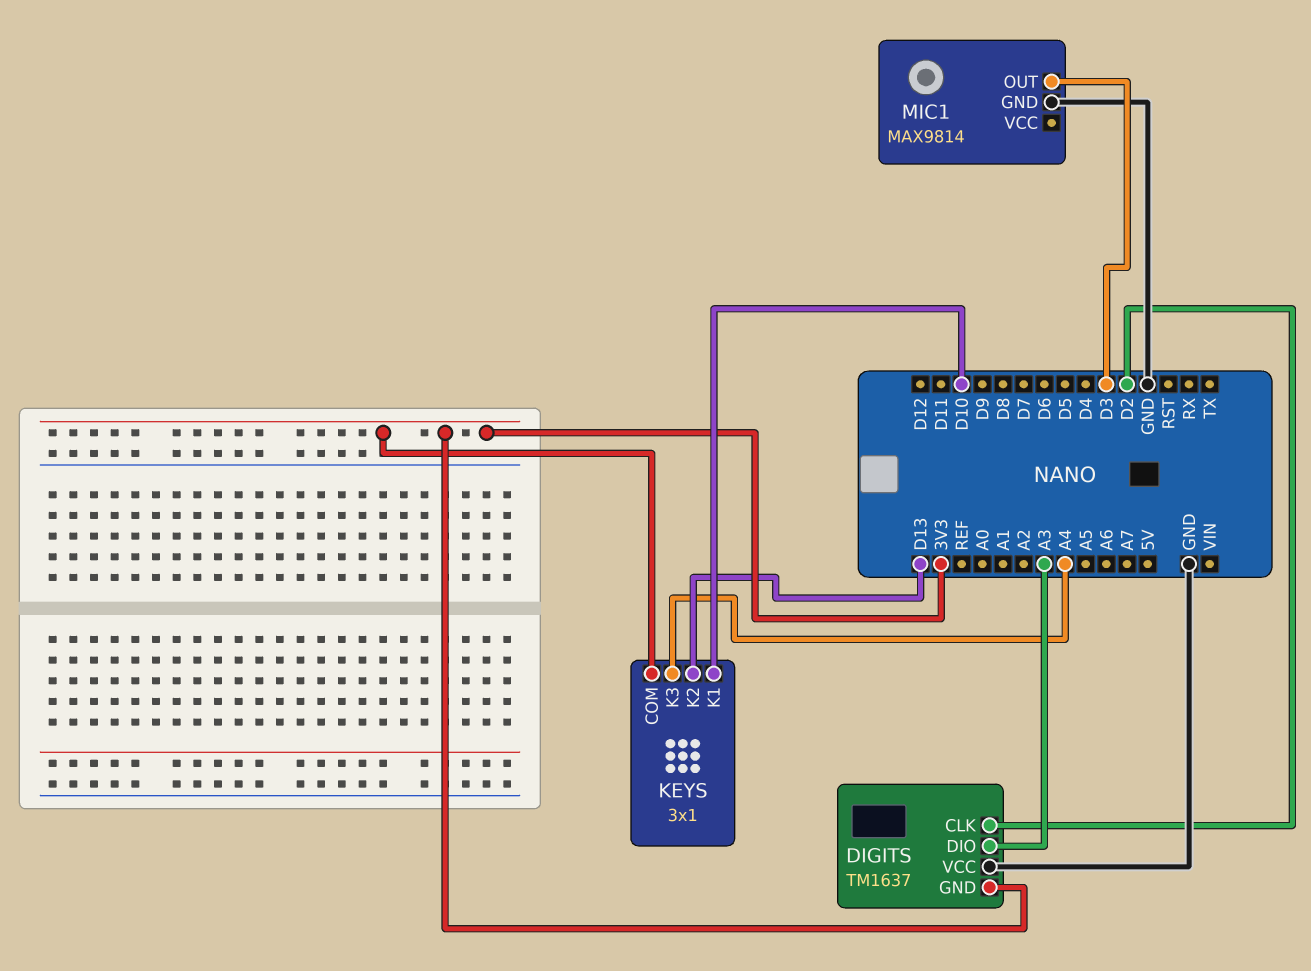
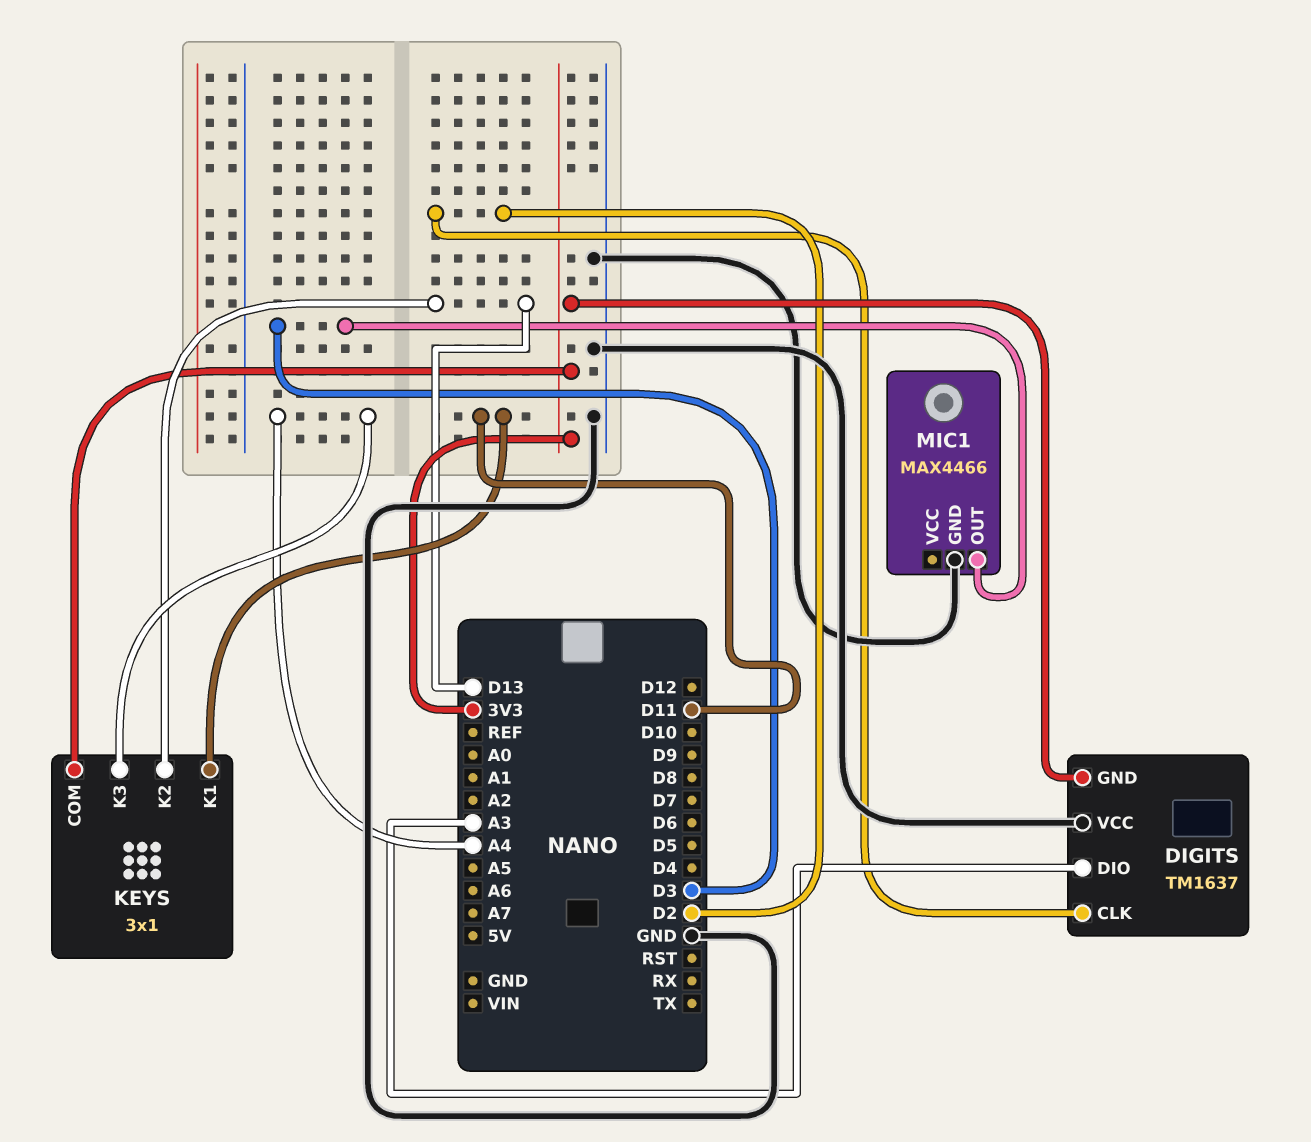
KEYS pin K1: D10 -> D11
MIC1: MAX9814 -> MAX4466

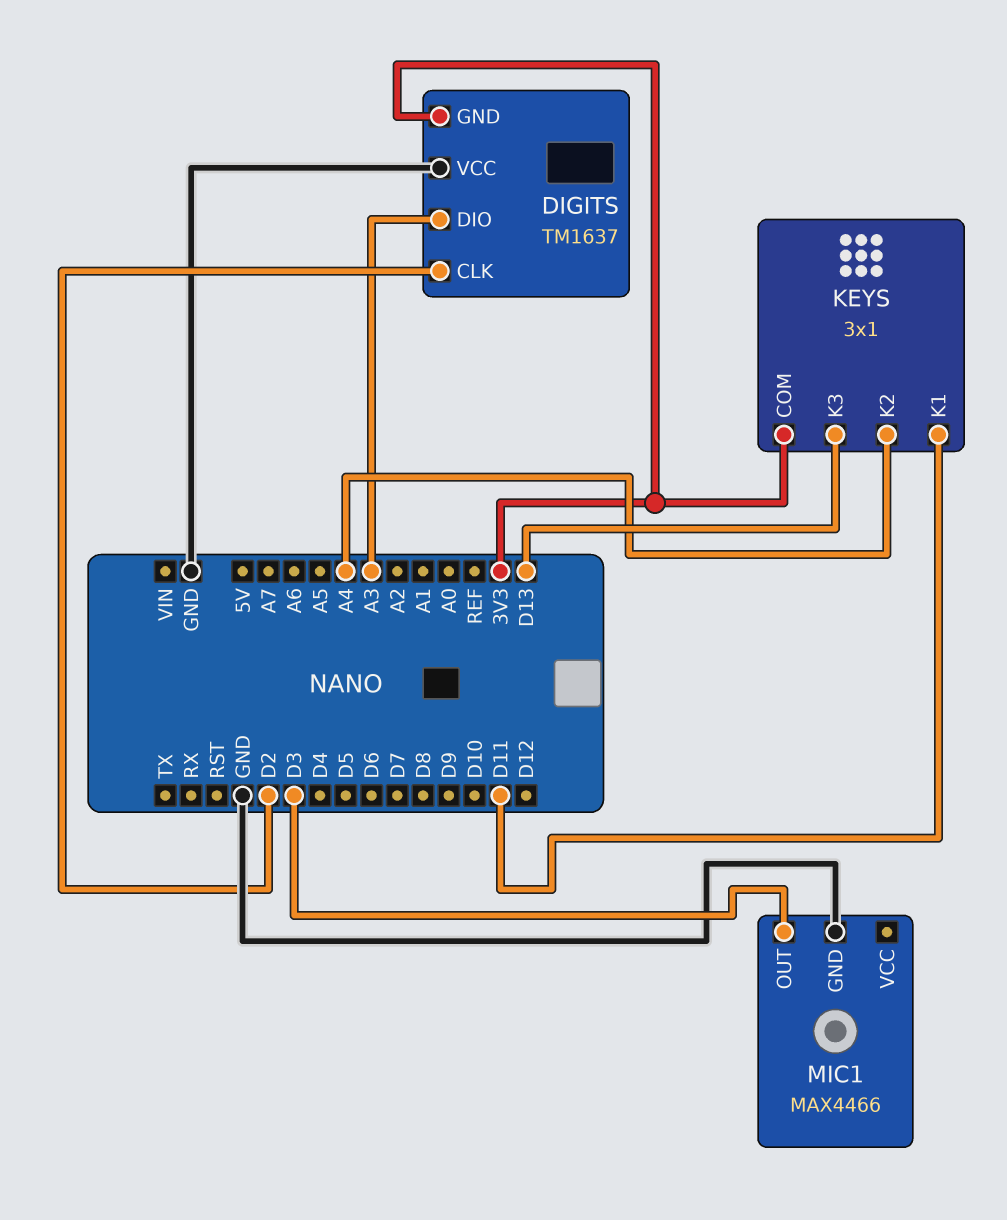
KEYS pin K2: D13 -> A4
KEYS pin K3: A4 -> D13

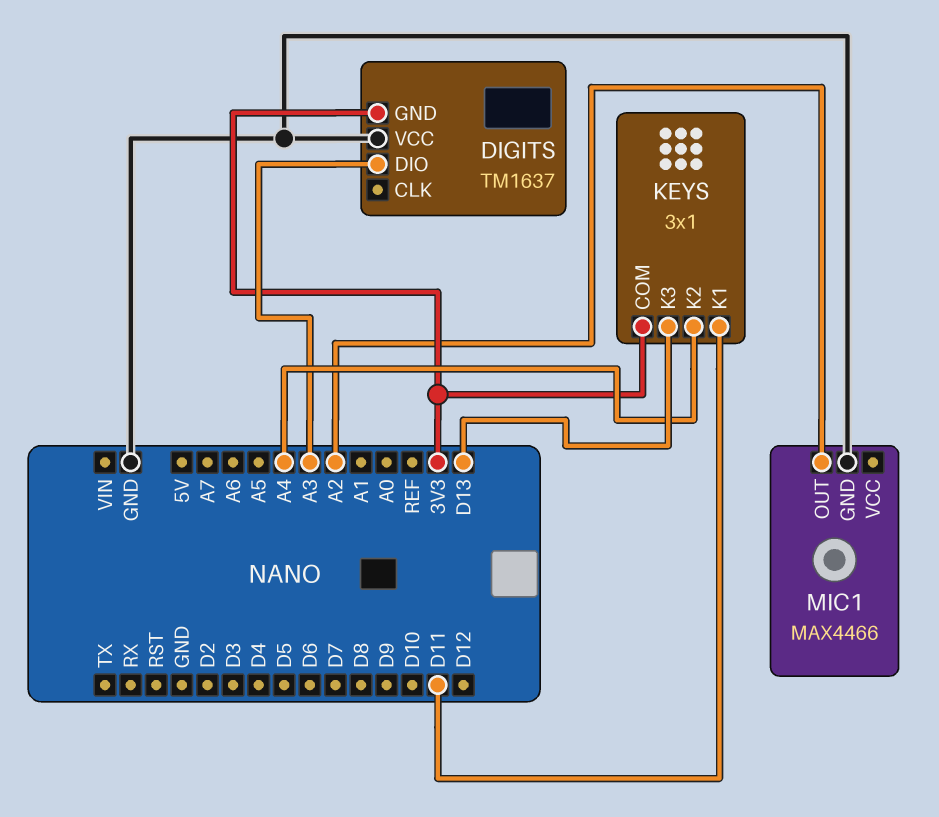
DIGITS pin CLK: D2 -> none
MIC1 pin OUT: D3 -> A2

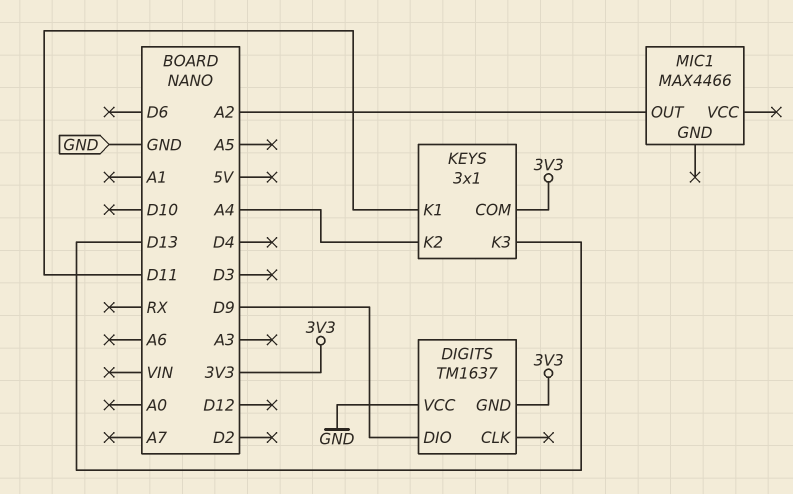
DIGITS pin DIO: A3 -> D9
MIC1 pin GND: GND -> none

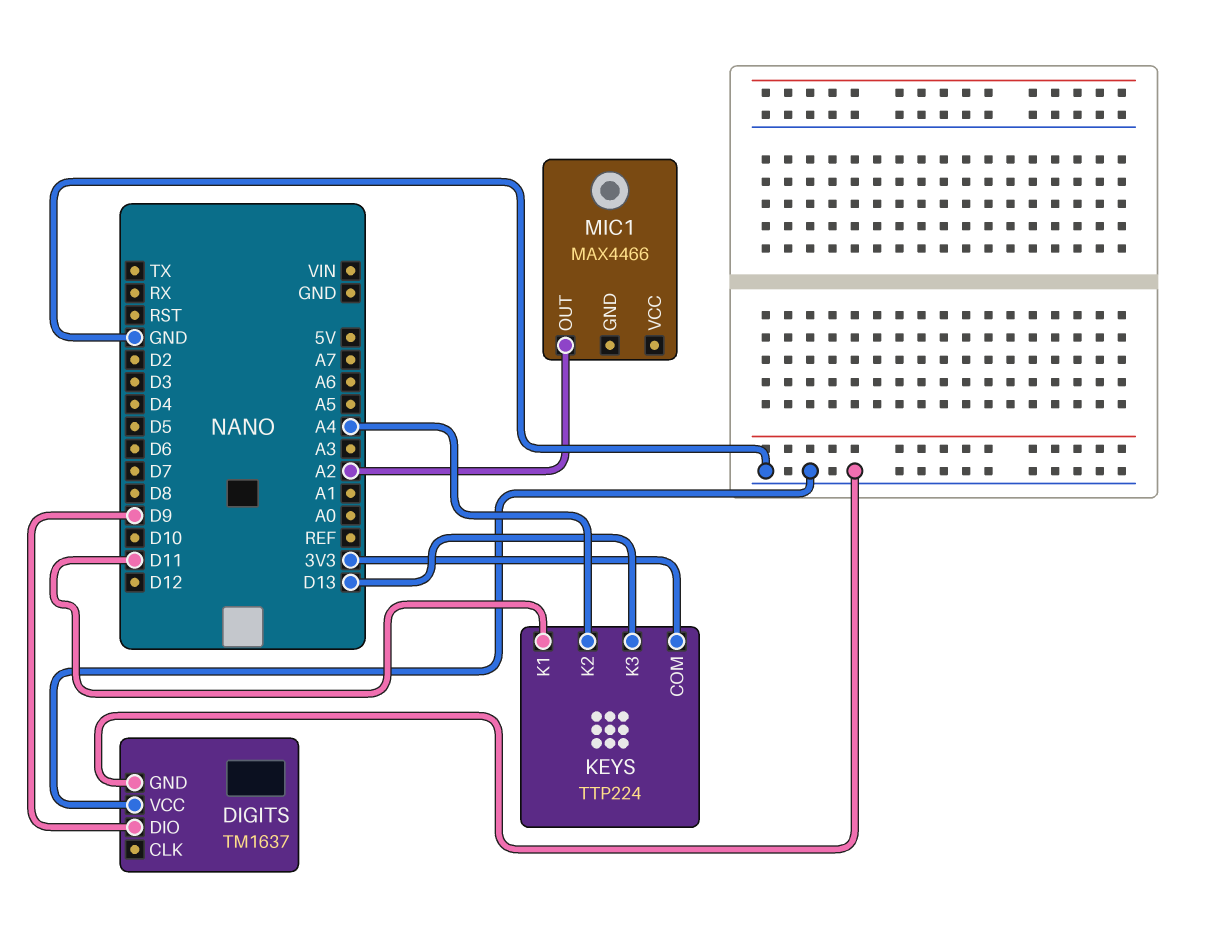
DIGITS pin GND: 3V3 -> GND
KEYS: 3x1 -> TTP224

